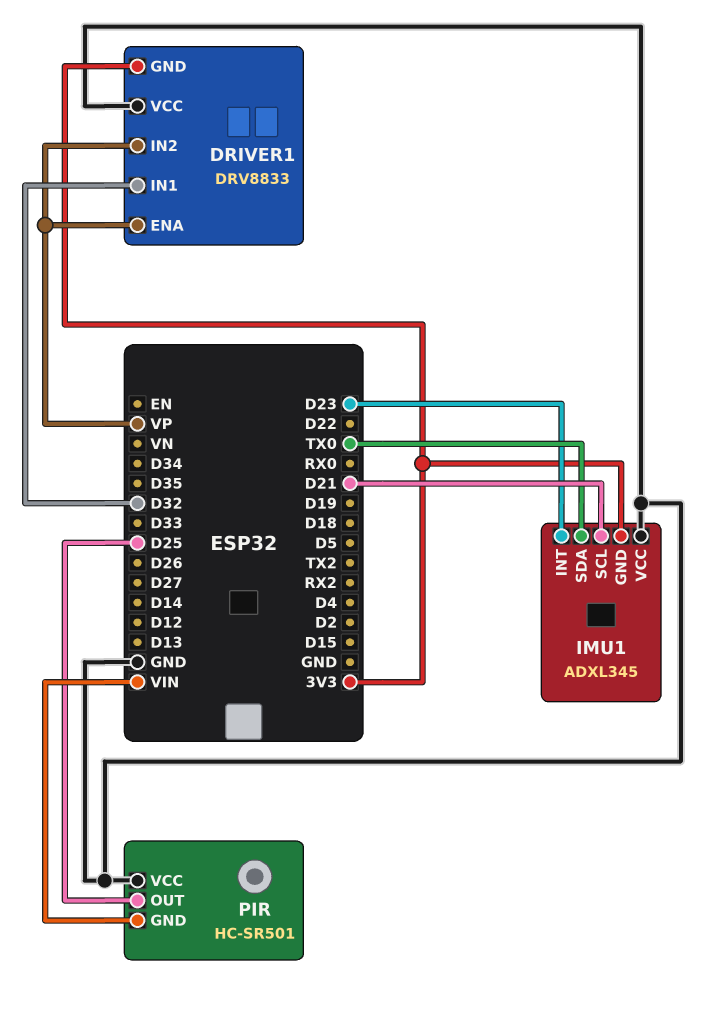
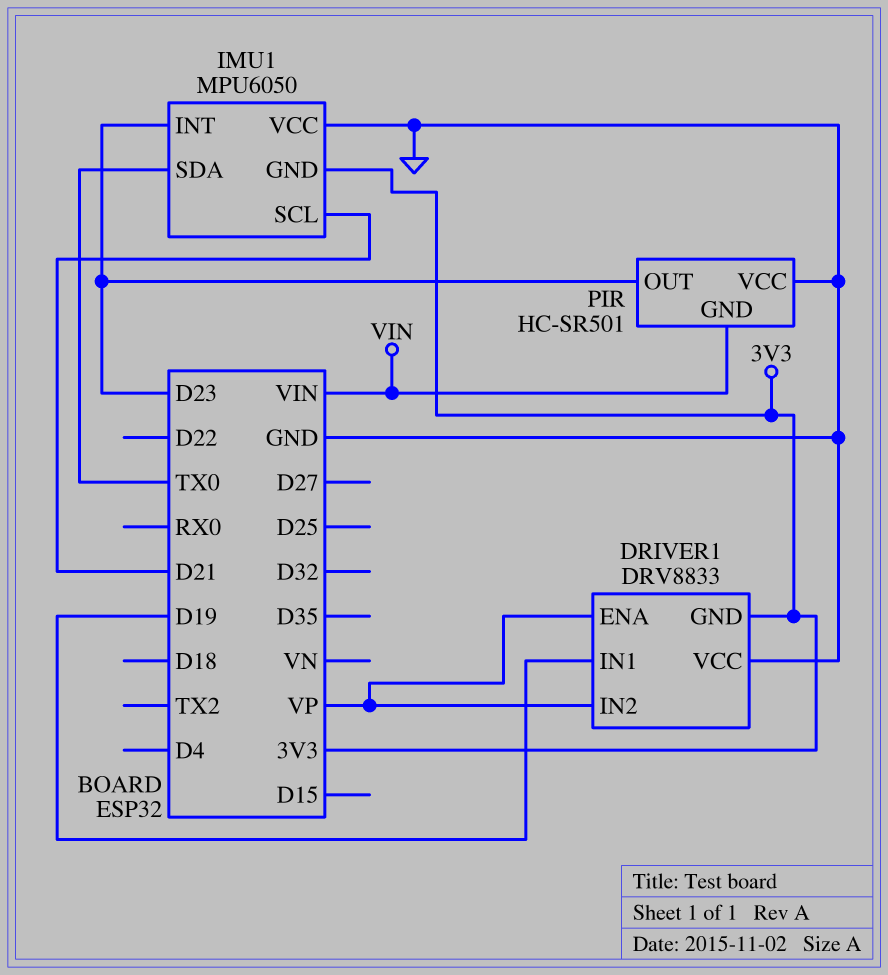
DRIVER1 pin IN1: D32 -> D19
IMU1: ADXL345 -> MPU6050
PIR pin OUT: D25 -> D23

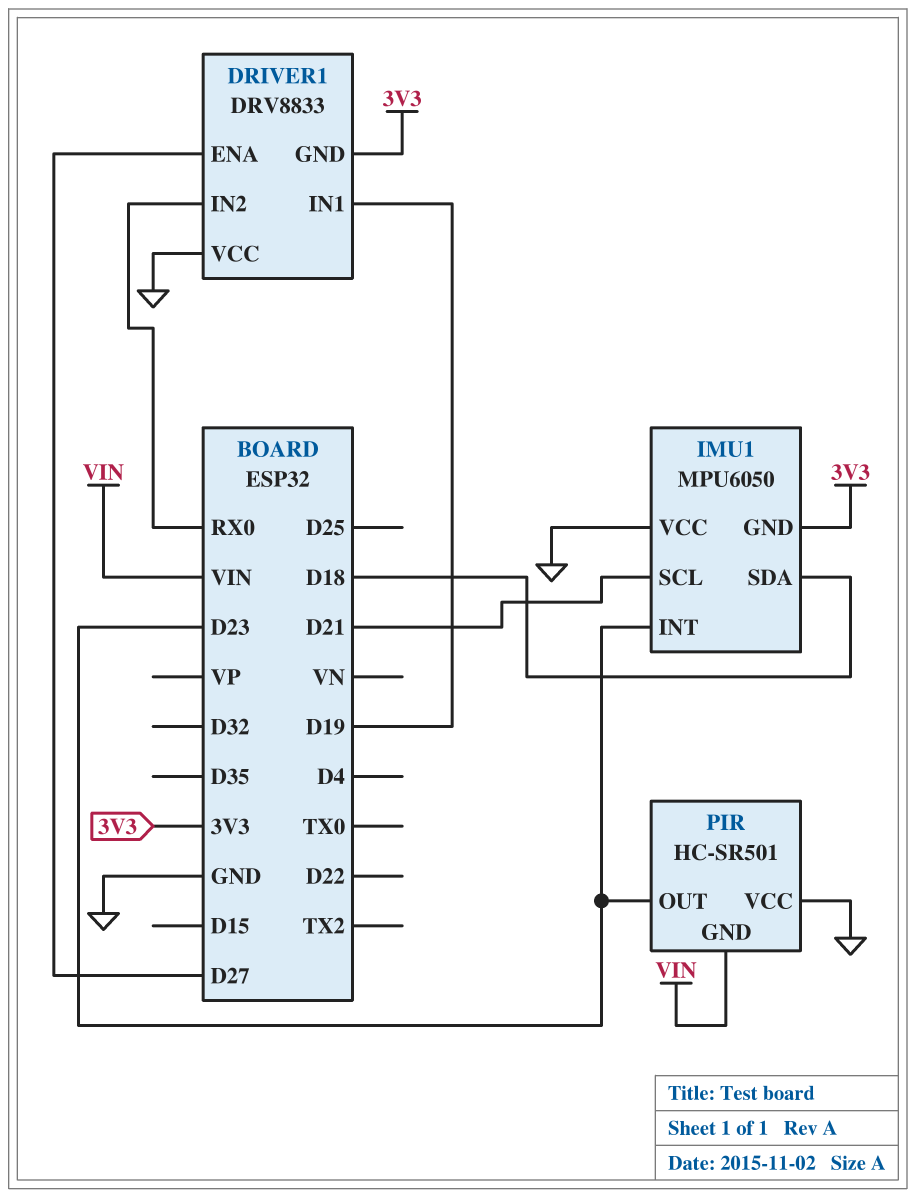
DRIVER1 pin ENA: VP -> D27
DRIVER1 pin IN2: VP -> RX0
IMU1 pin SDA: TX0 -> D18

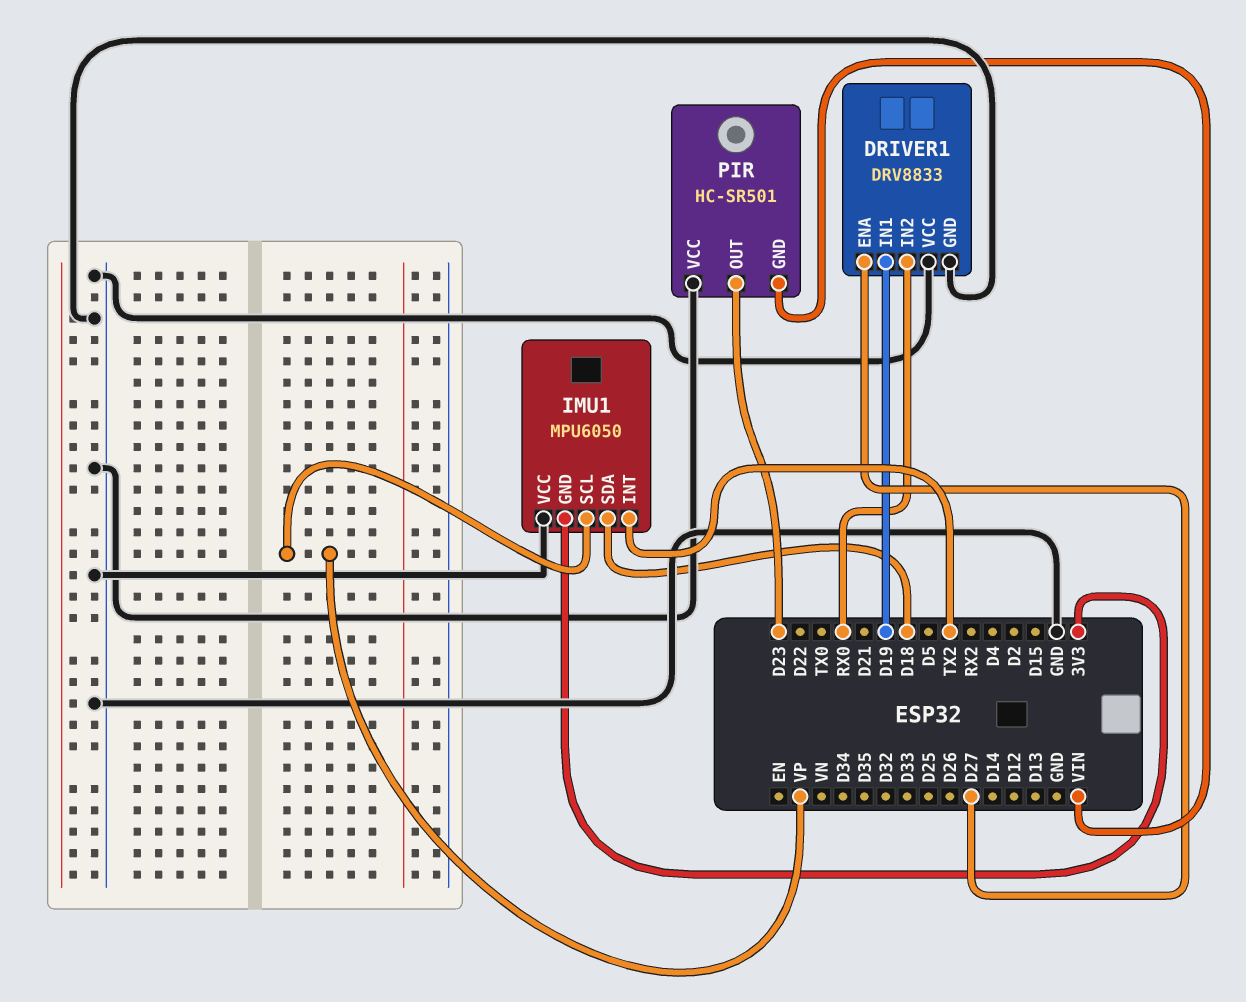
DRIVER1 pin GND: 3V3 -> GND
IMU1 pin INT: D23 -> TX2
IMU1 pin SCL: D21 -> VP

